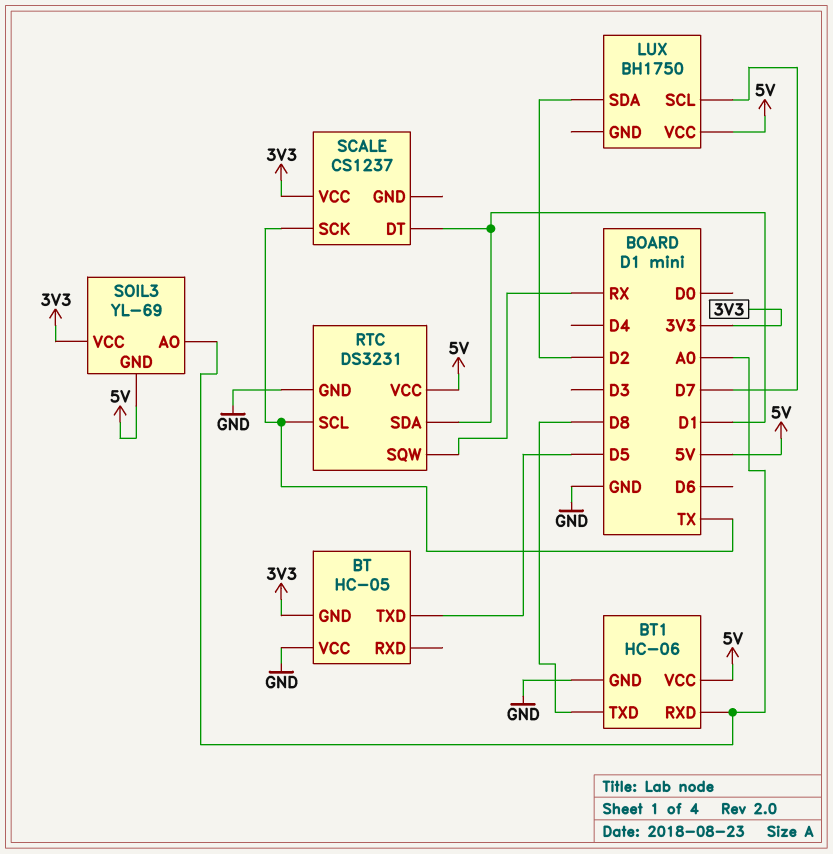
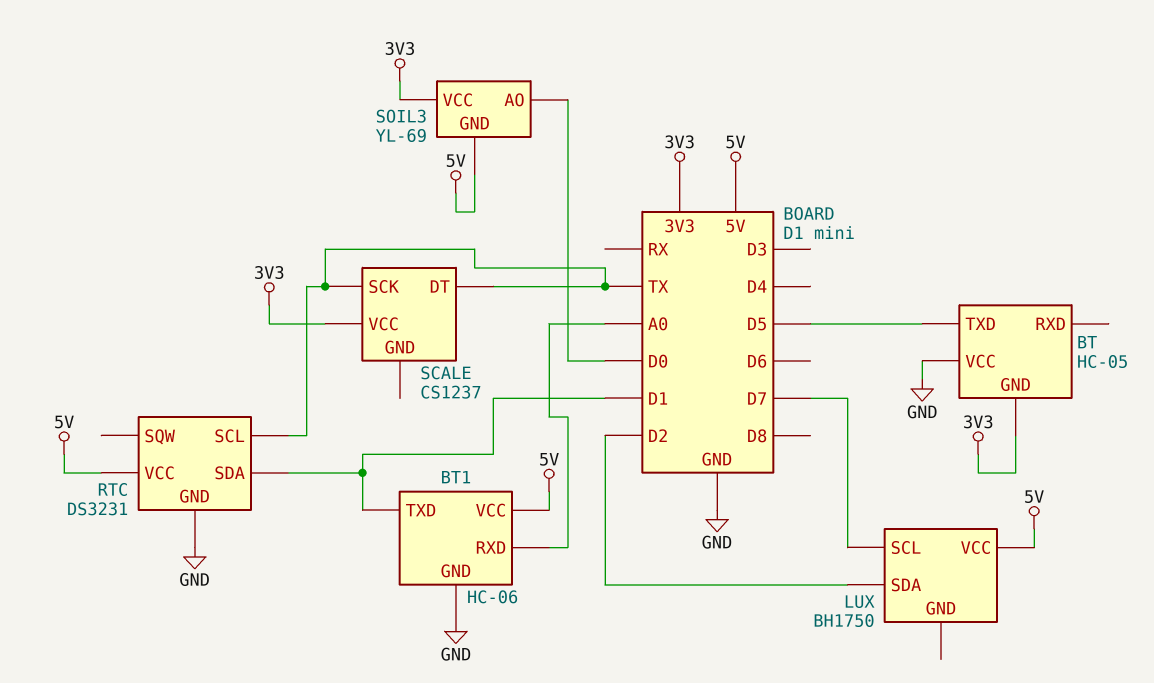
BT1 pin TXD: D8 -> D1
RTC pin SQW: RX -> none
SCALE pin DT: D1 -> TX
SOIL3 pin AO: A0 -> D0

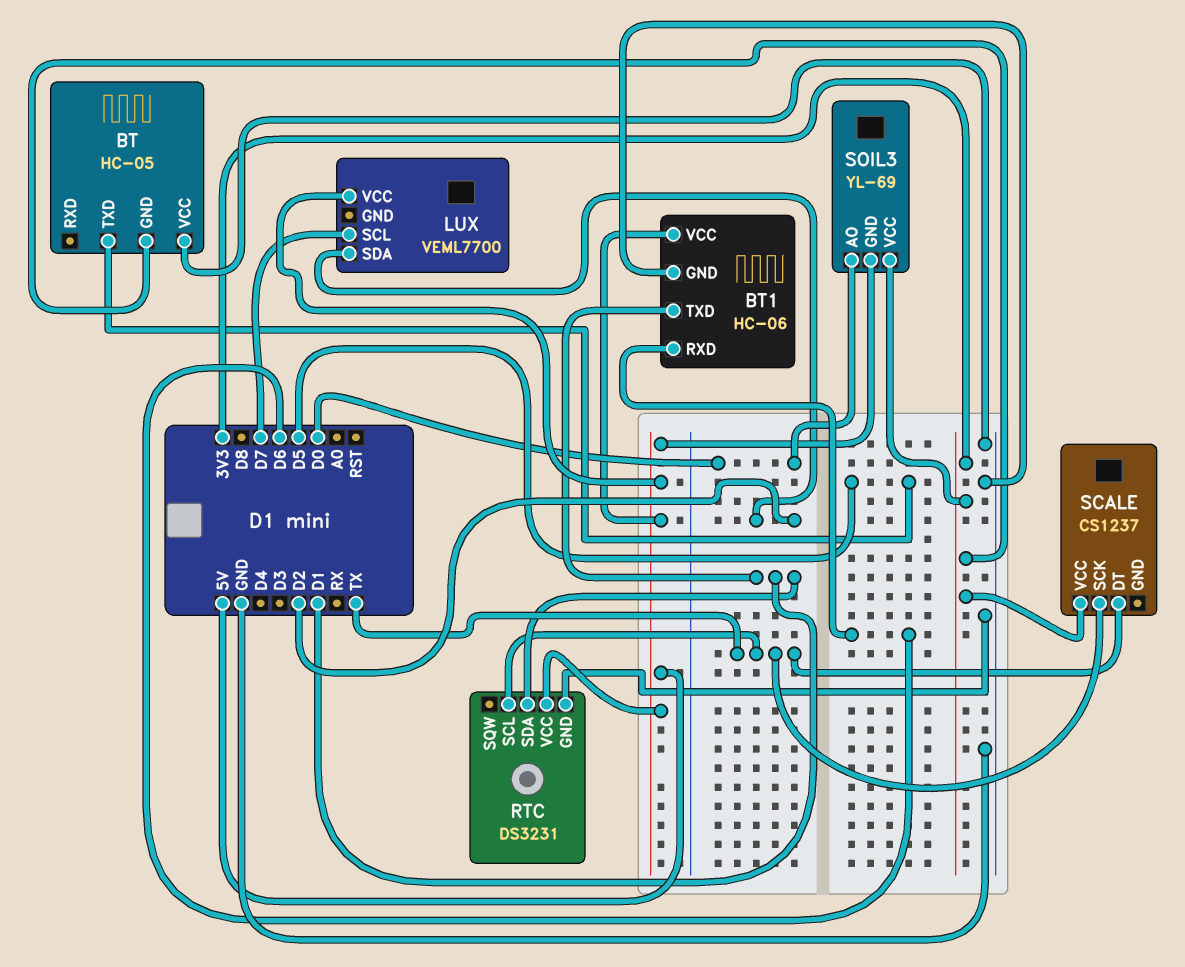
BT1 pin RXD: A0 -> D6
LUX: BH1750 -> VEML7700

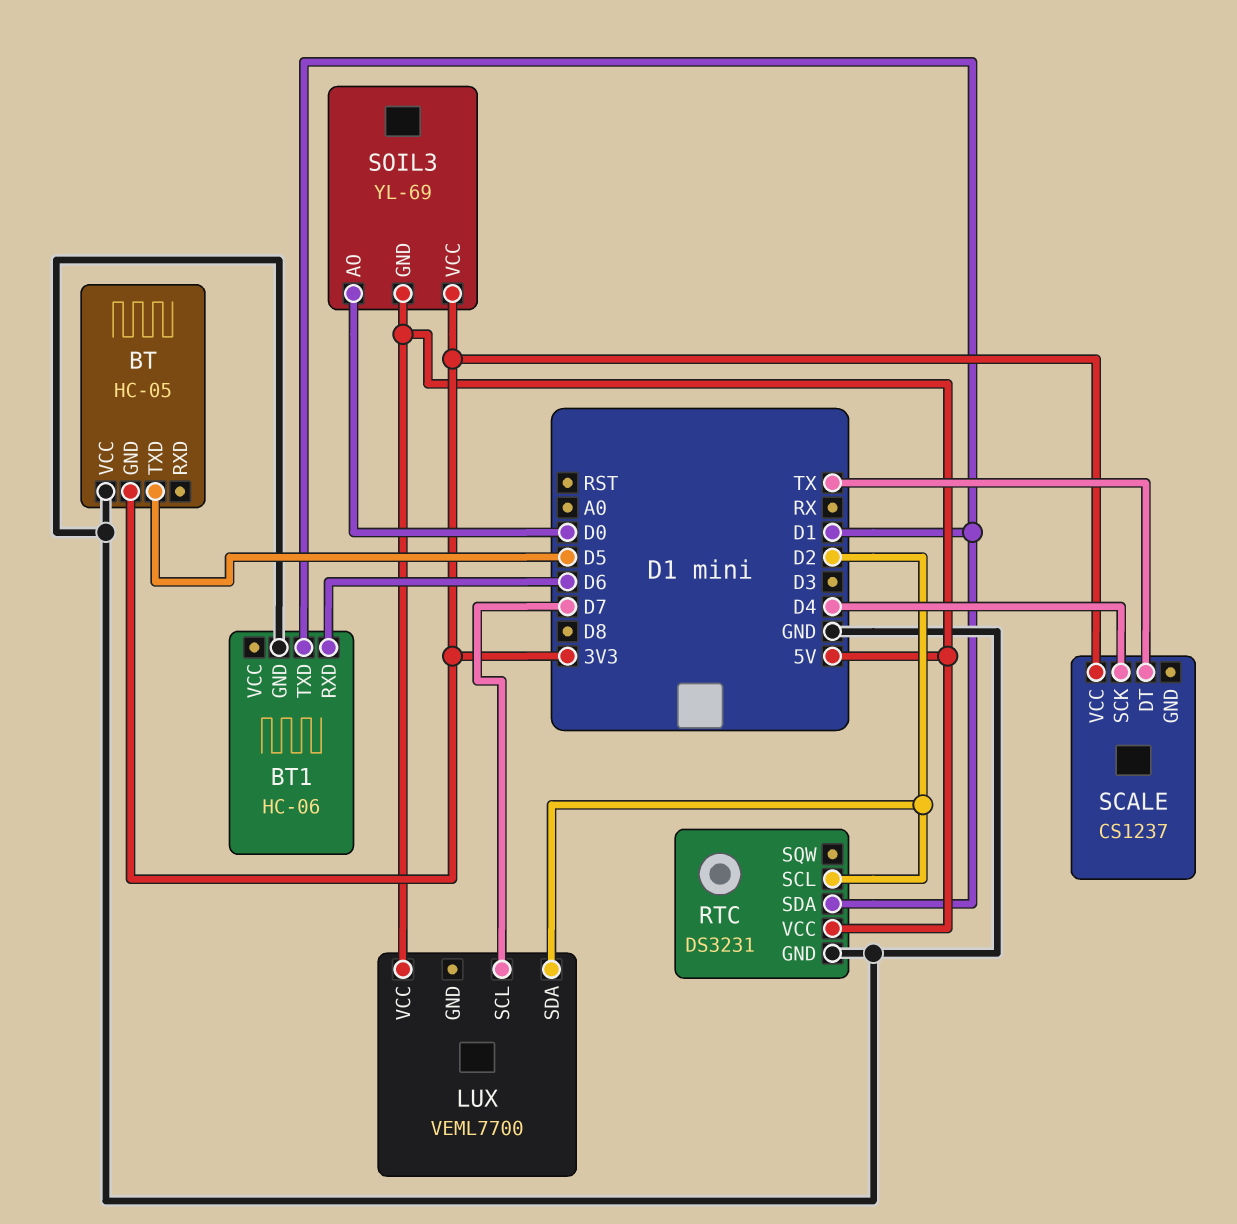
BT1 pin VCC: 5V -> none
RTC pin SCL: TX -> D2
SCALE pin SCK: TX -> D4

